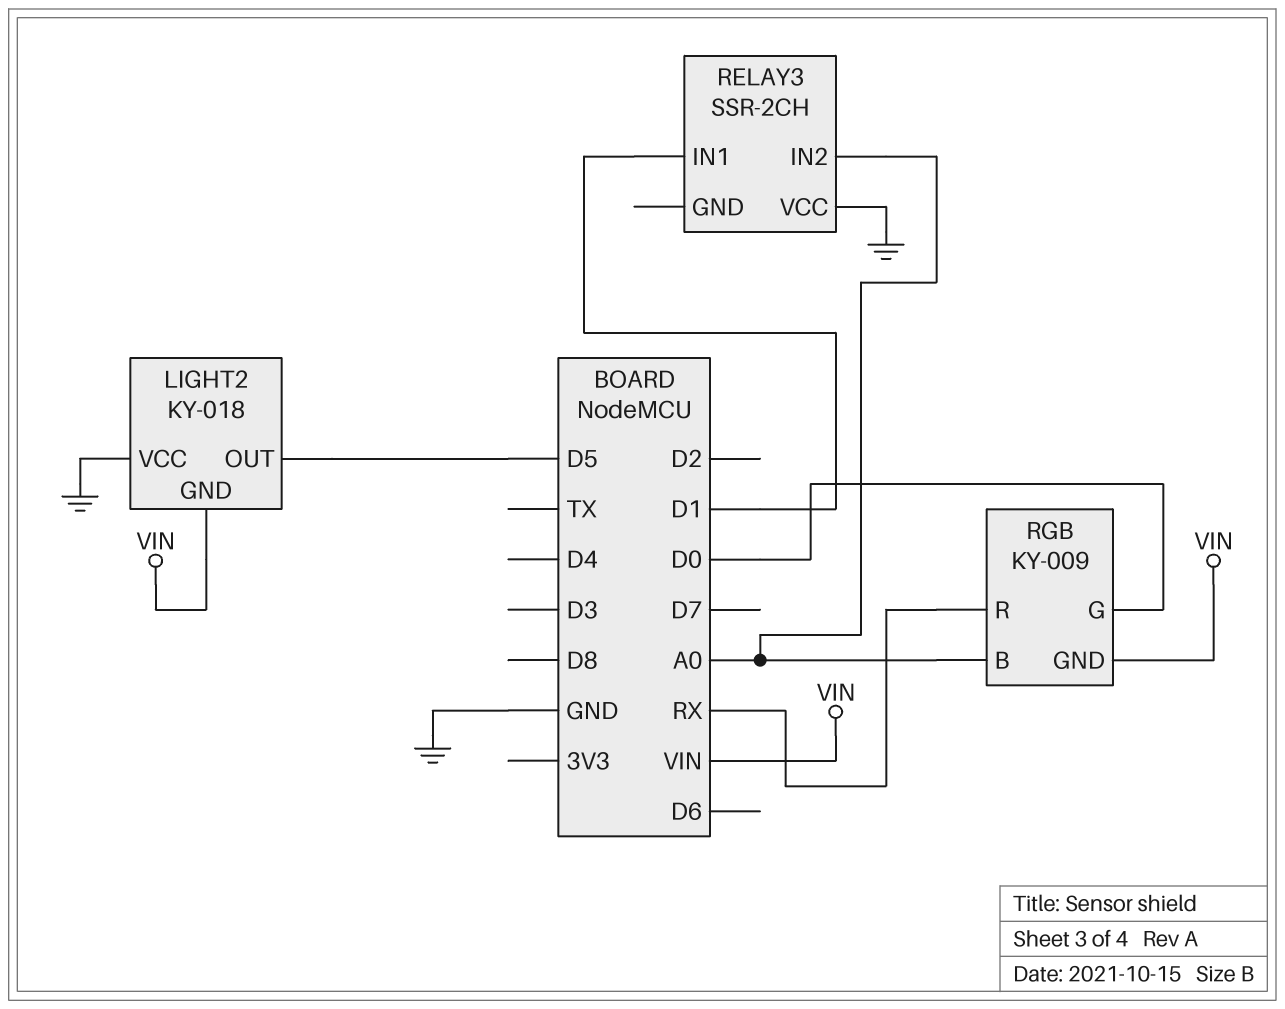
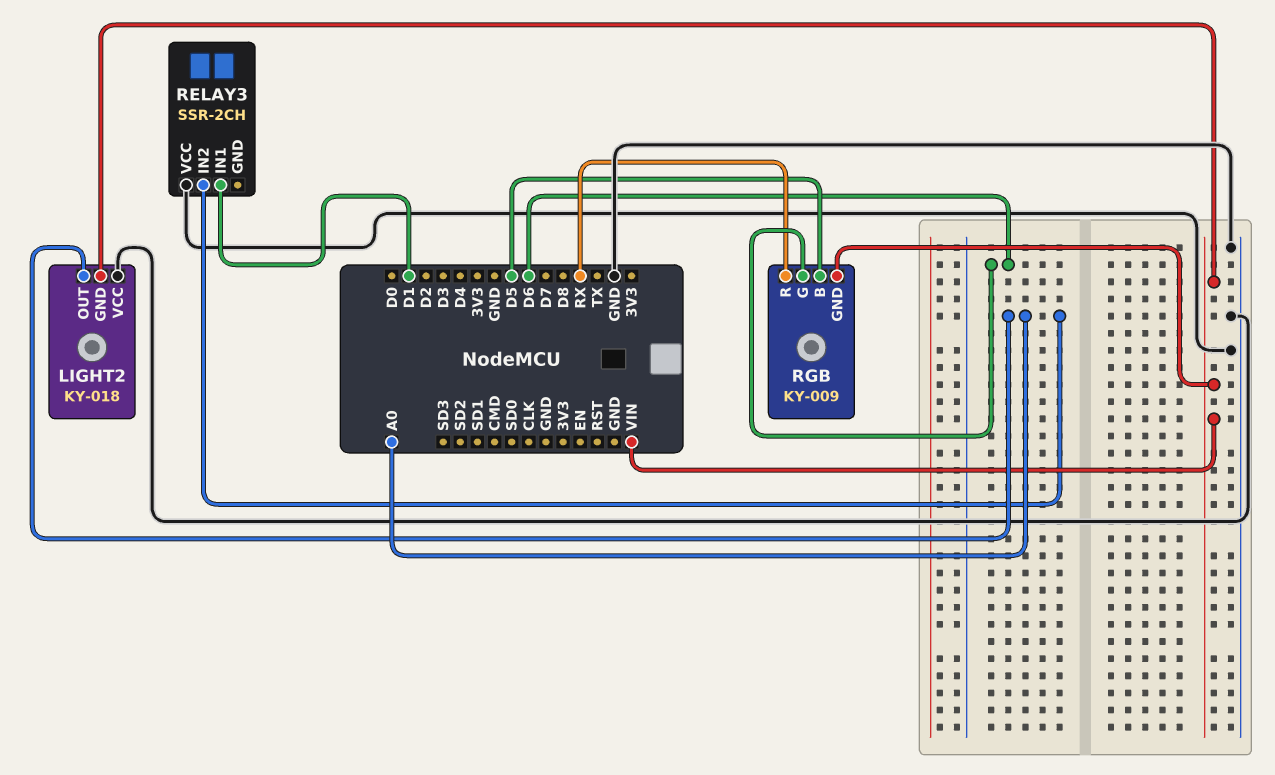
LIGHT2 pin OUT: D5 -> A0
RGB pin B: A0 -> D5
RGB pin G: D0 -> D6

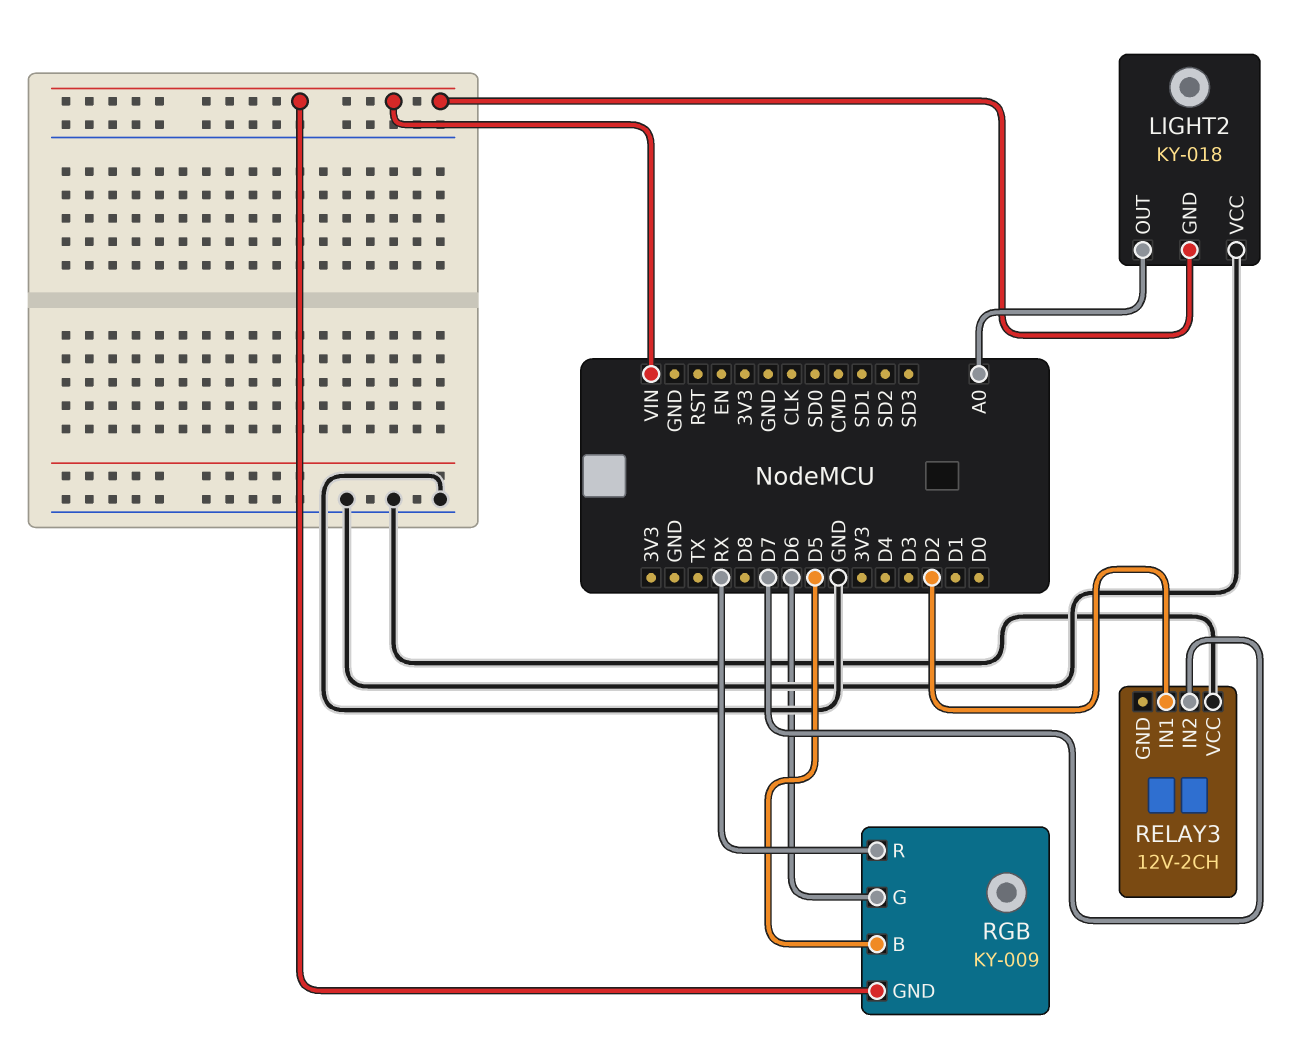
RELAY3: SSR-2CH -> 12V-2CH
RELAY3 pin IN1: D1 -> D2
RELAY3 pin IN2: A0 -> D7

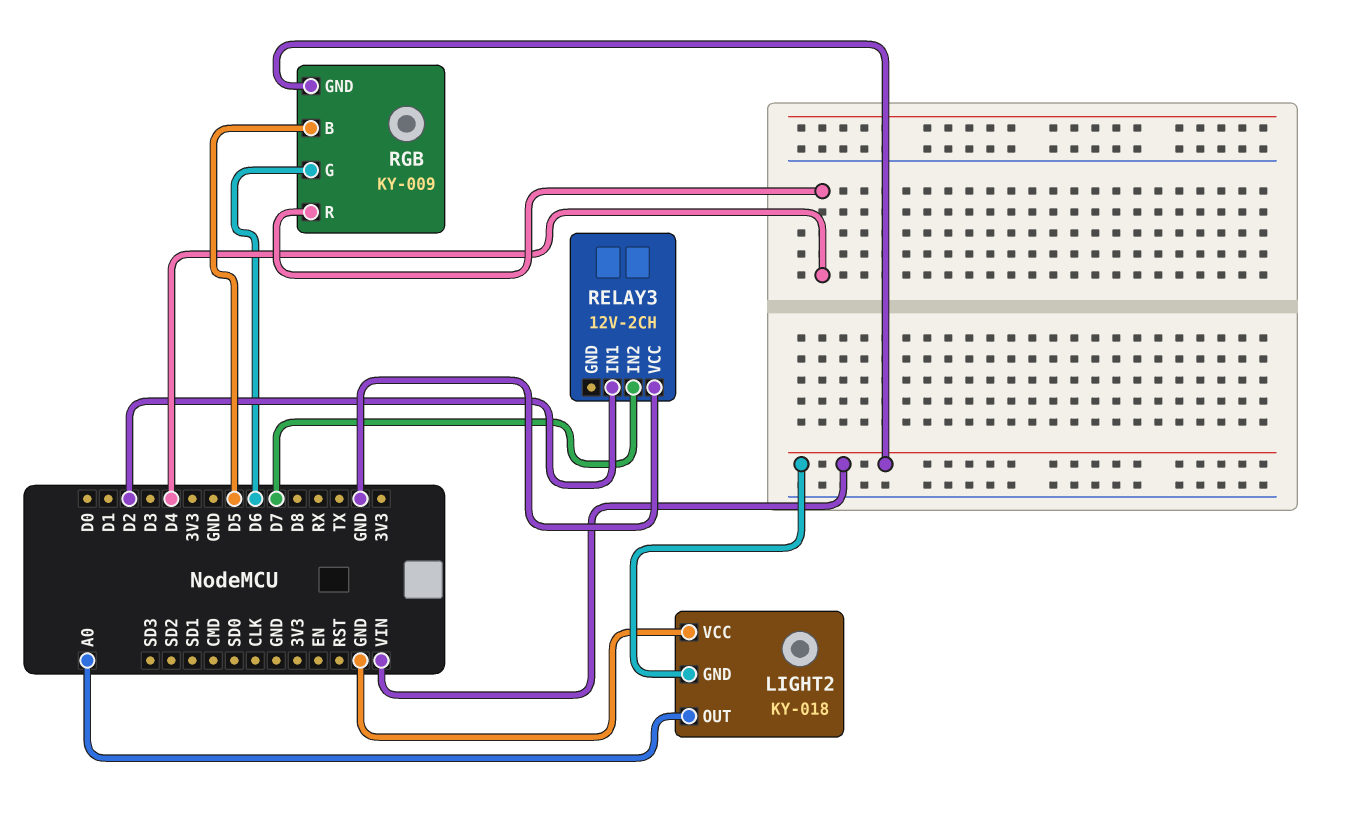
RGB pin R: RX -> D4

